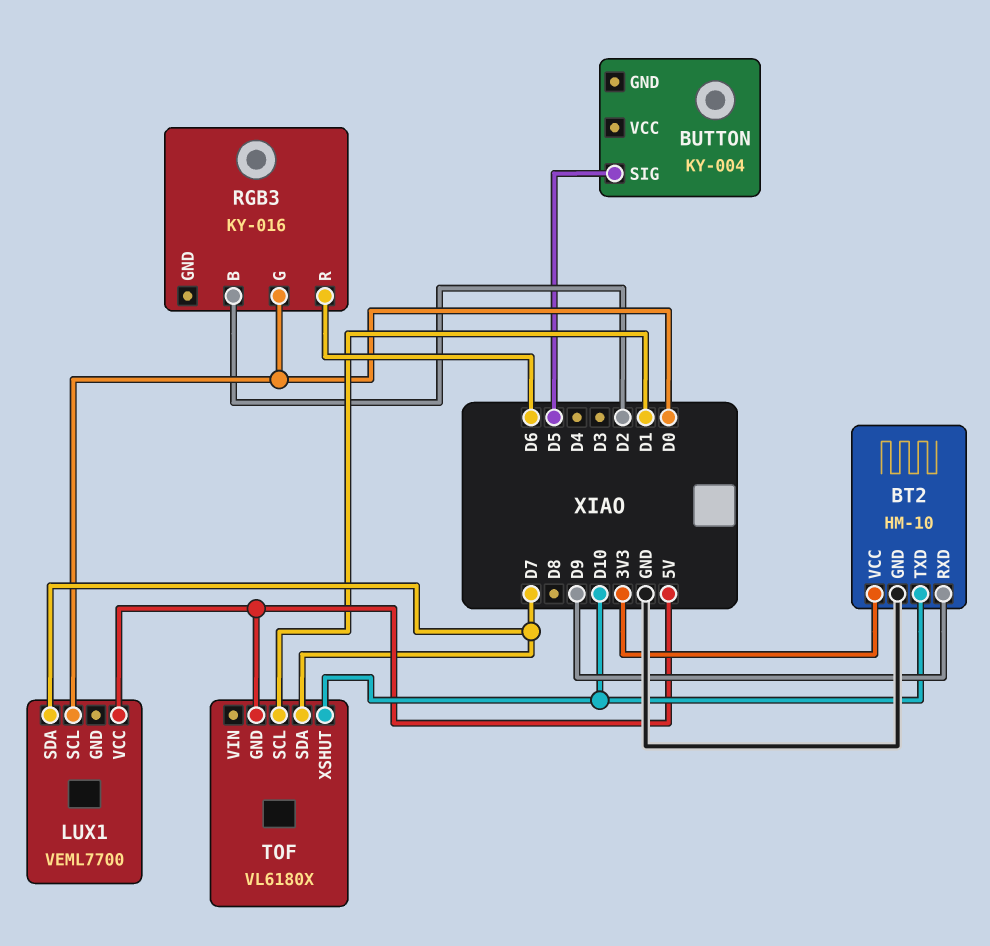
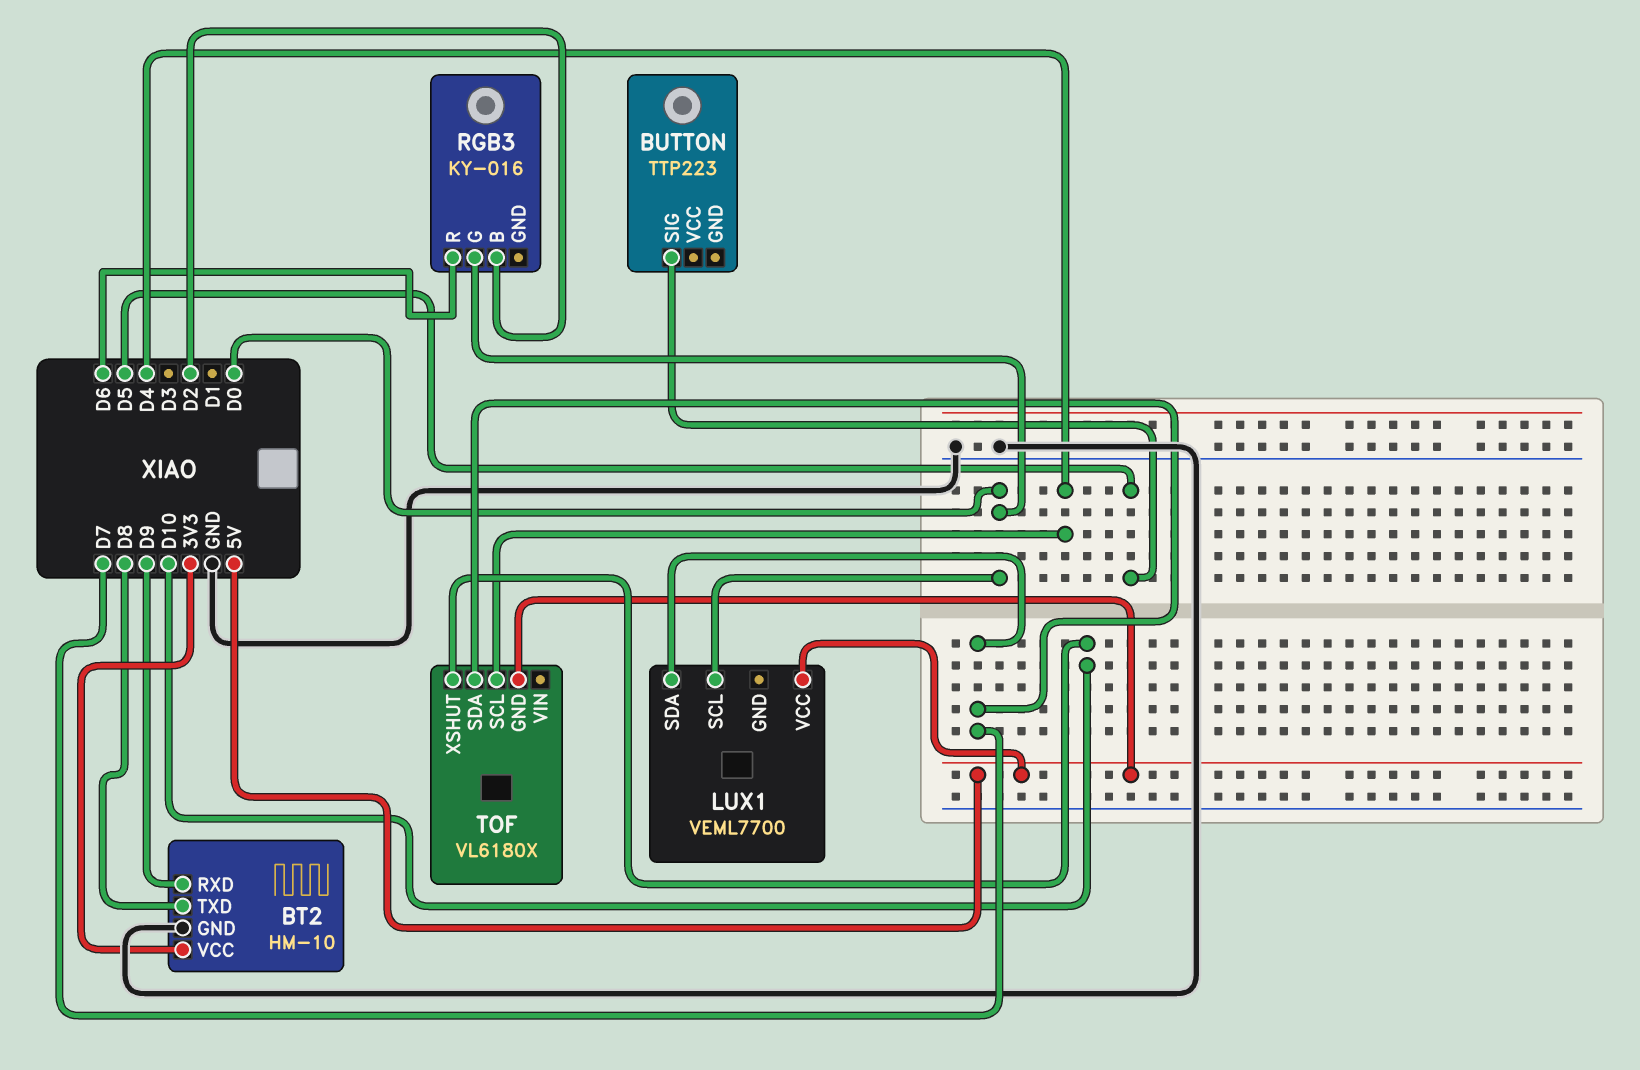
BT2 pin TXD: D10 -> D8
BUTTON: KY-004 -> TTP223
TOF pin SCL: D1 -> D4

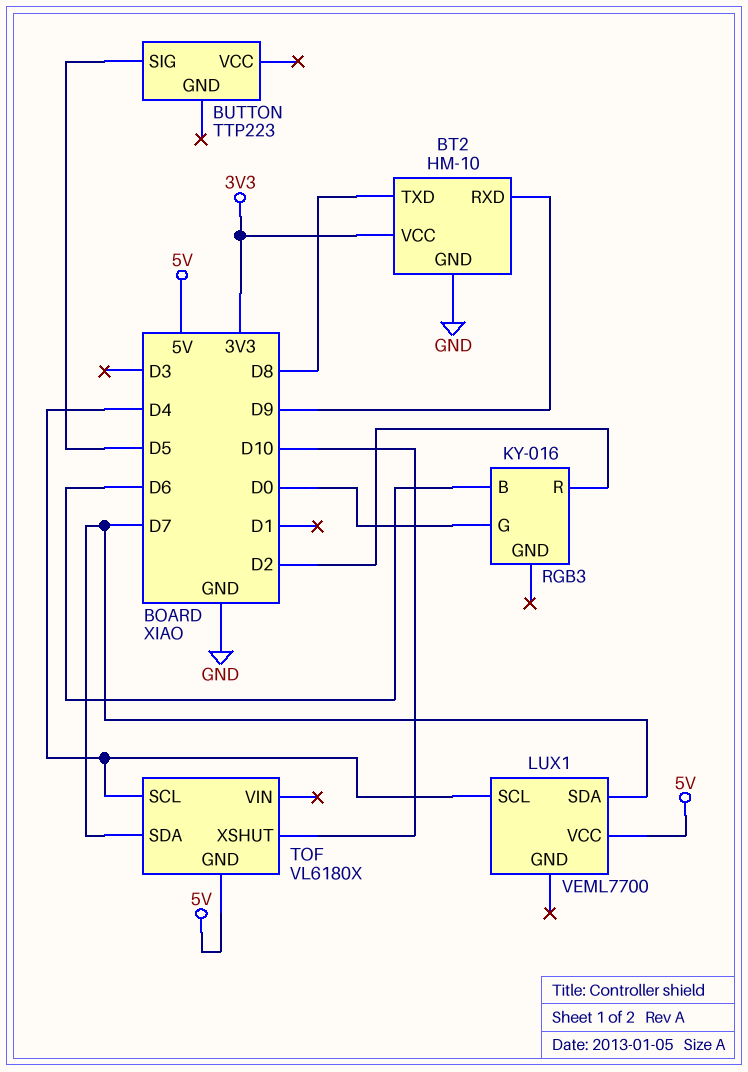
LUX1 pin SCL: D0 -> D4
RGB3 pin B: D2 -> D6
RGB3 pin R: D6 -> D2

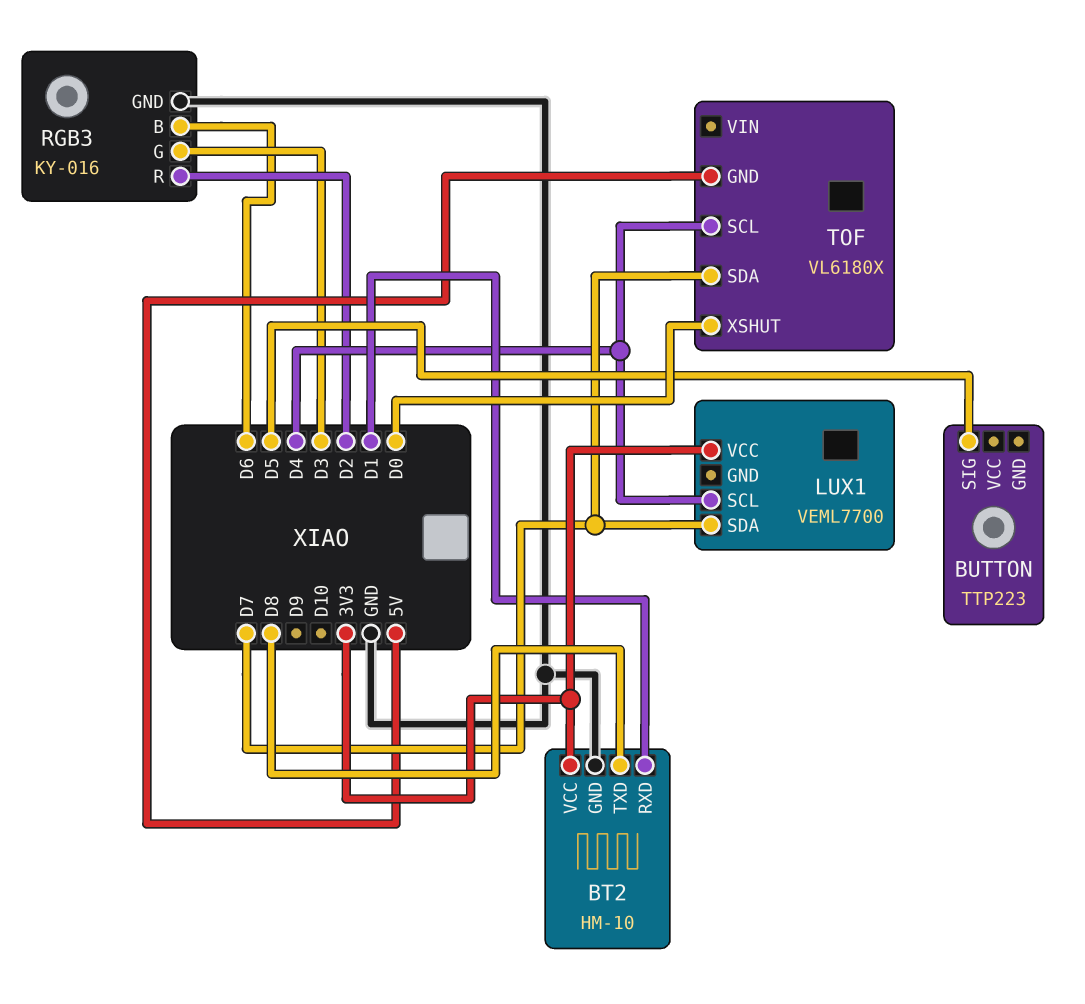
BT2 pin RXD: D9 -> D1
LUX1 pin VCC: 5V -> 3V3
RGB3 pin G: D0 -> D3
RGB3 pin GND: none -> GND
TOF pin XSHUT: D10 -> D0

